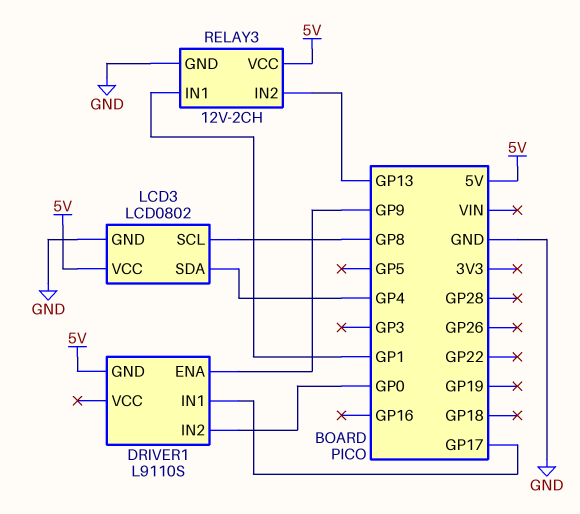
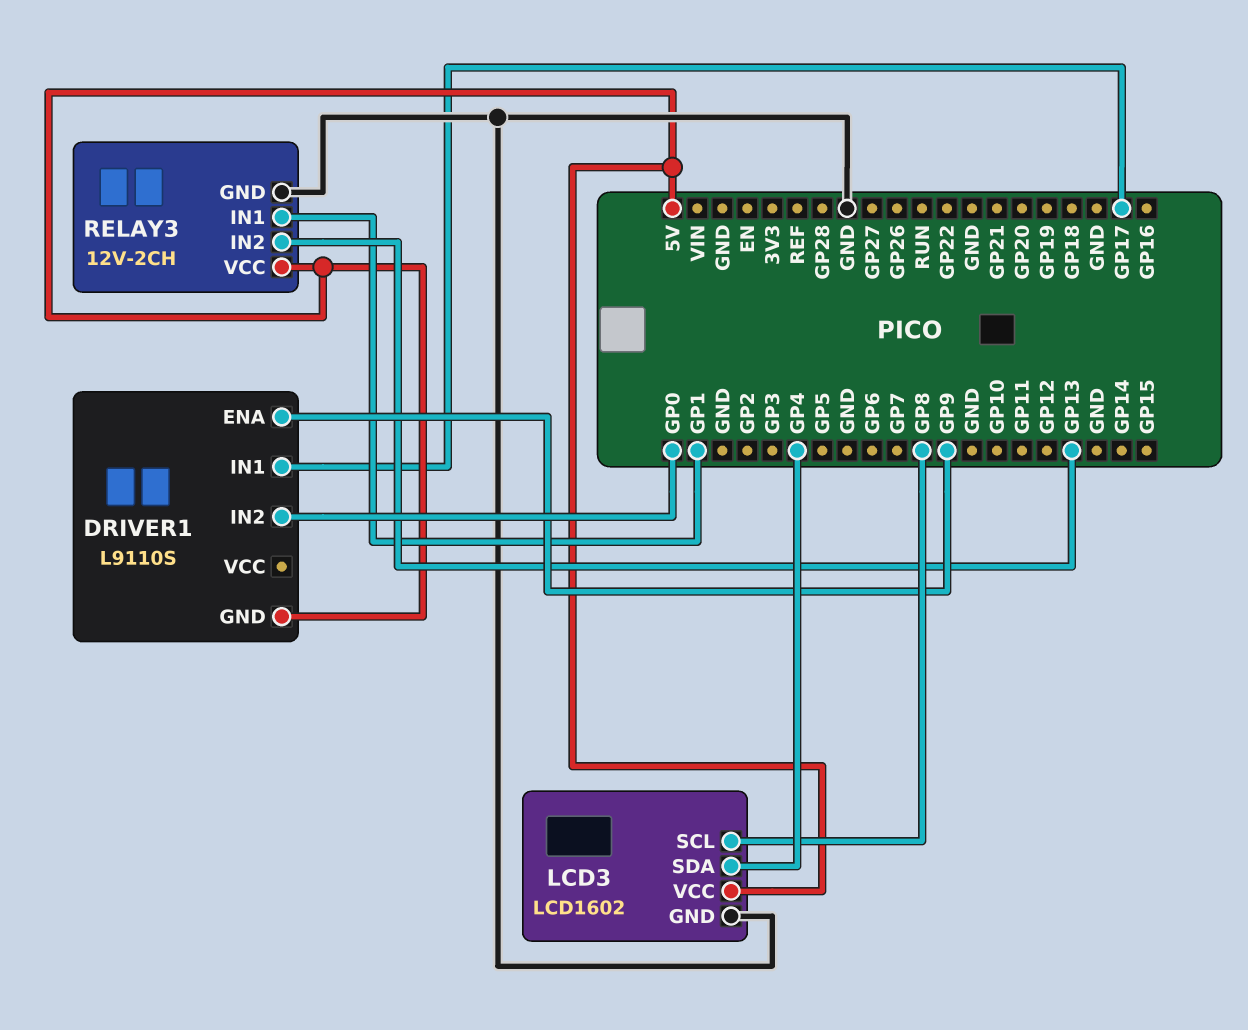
LCD3: LCD0802 -> LCD1602

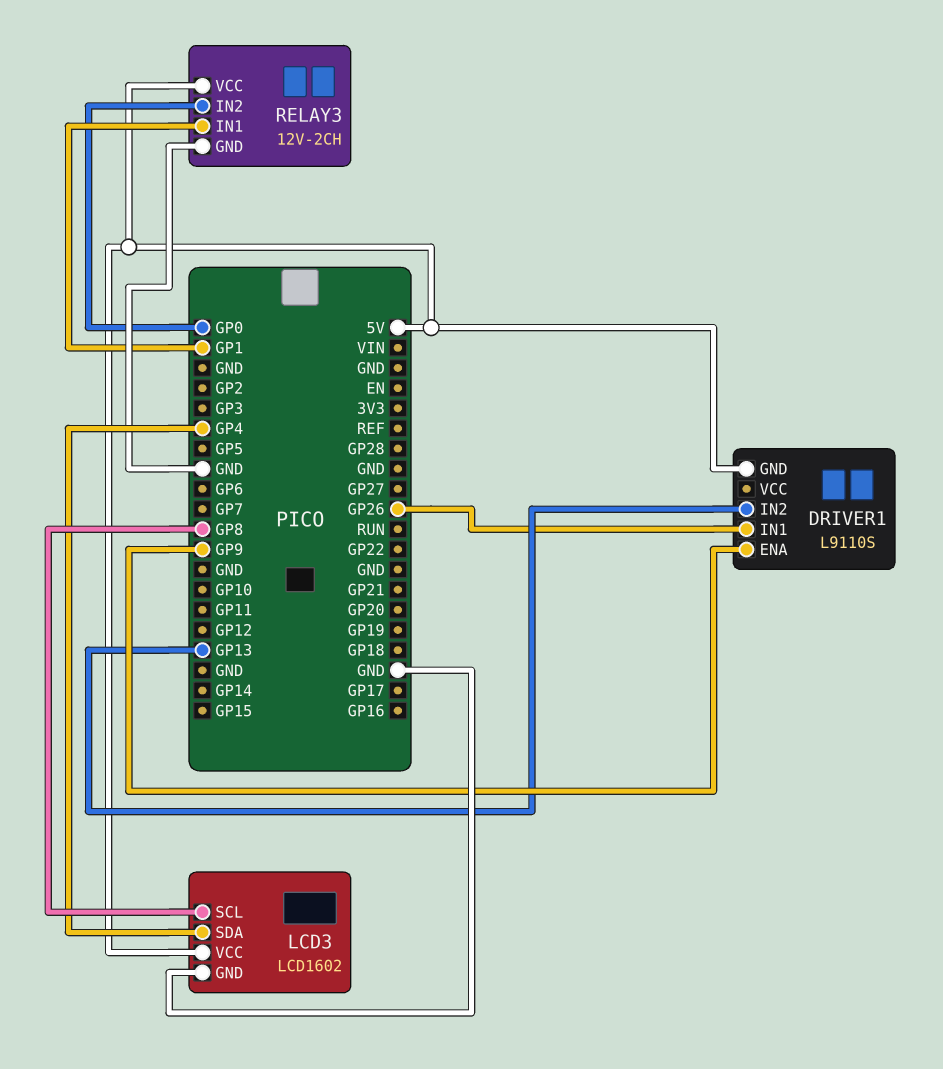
DRIVER1 pin IN1: GP17 -> GP26
DRIVER1 pin IN2: GP0 -> GP13
RELAY3 pin IN2: GP13 -> GP0

